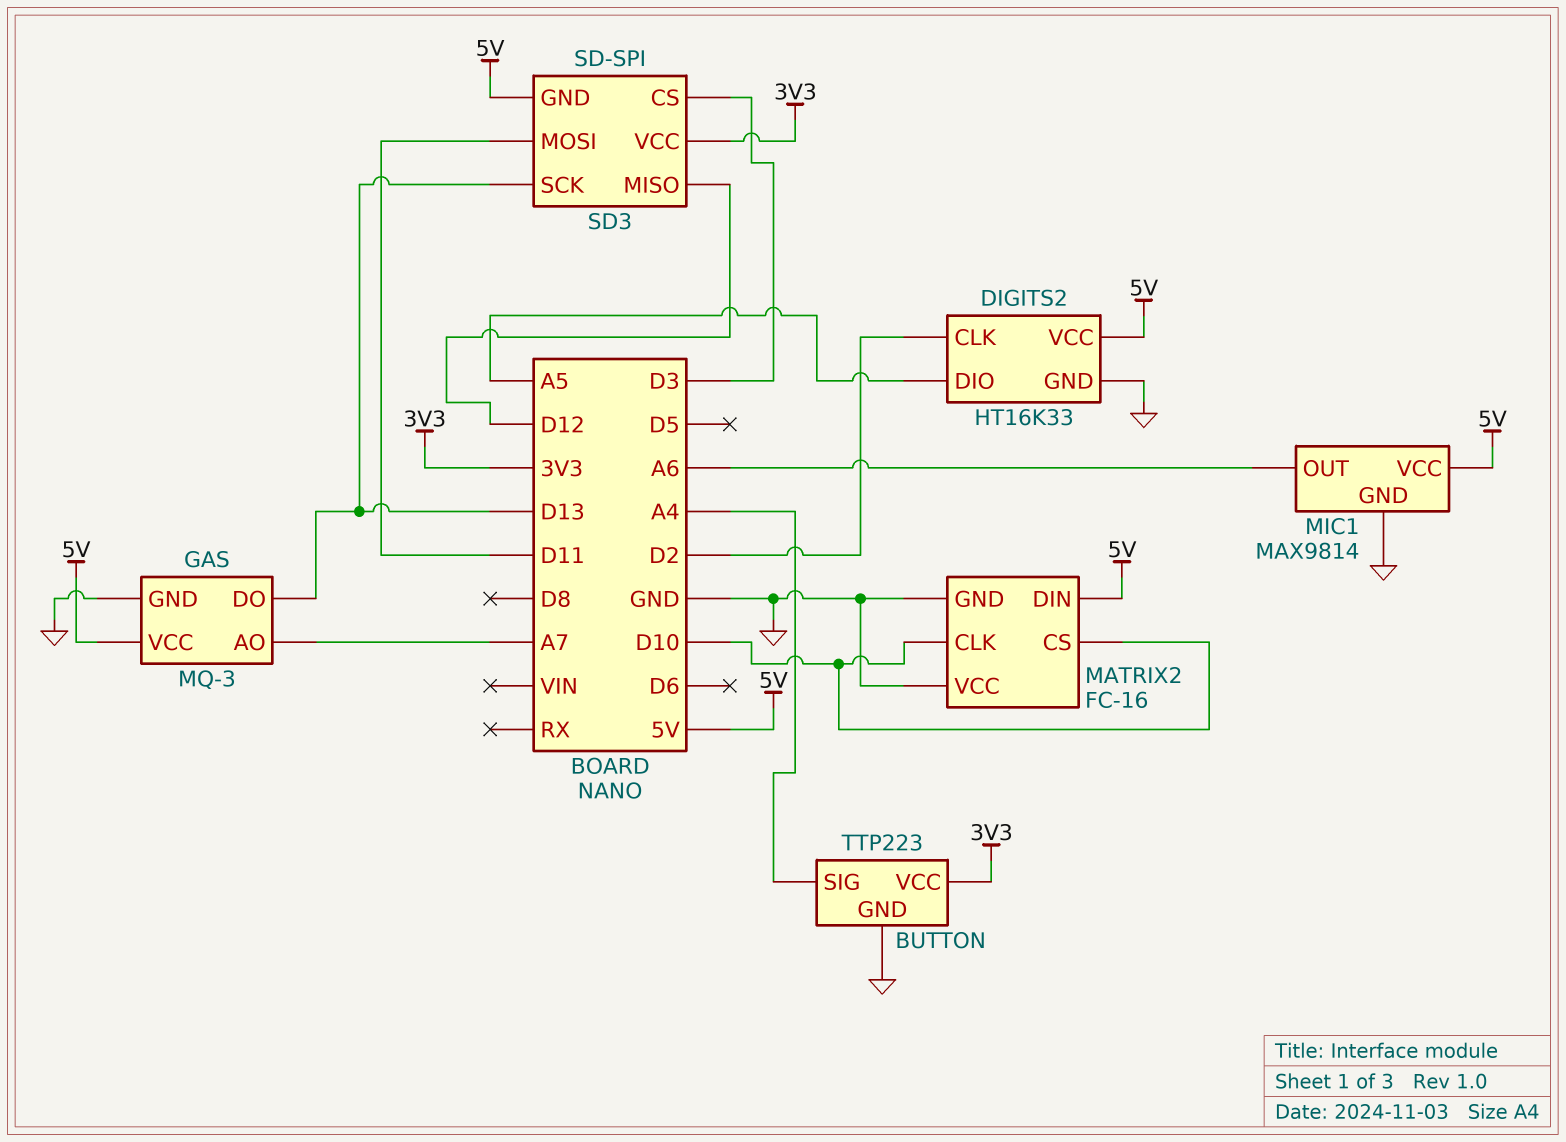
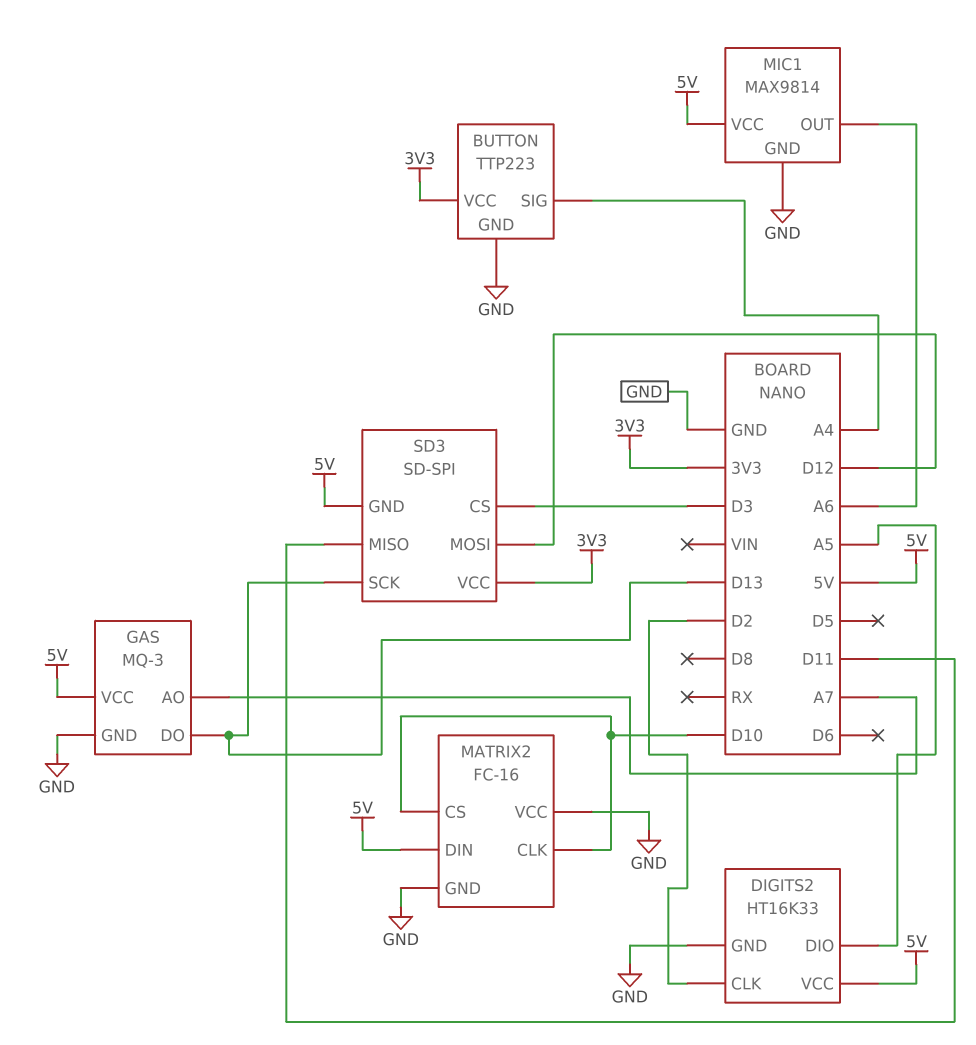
SD3 pin MISO: D12 -> D11
SD3 pin MOSI: D11 -> D12

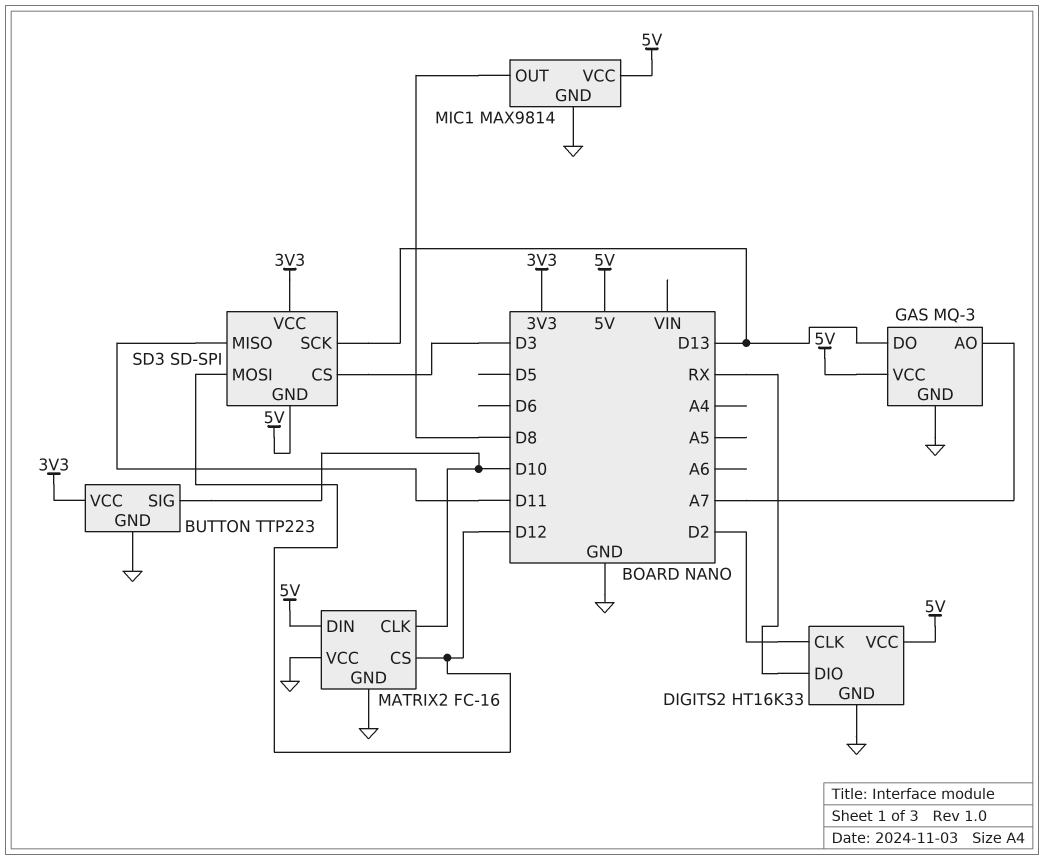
BUTTON pin SIG: A4 -> D10
DIGITS2 pin DIO: A5 -> RX
MATRIX2 pin CS: D10 -> D12
MIC1 pin OUT: A6 -> D8

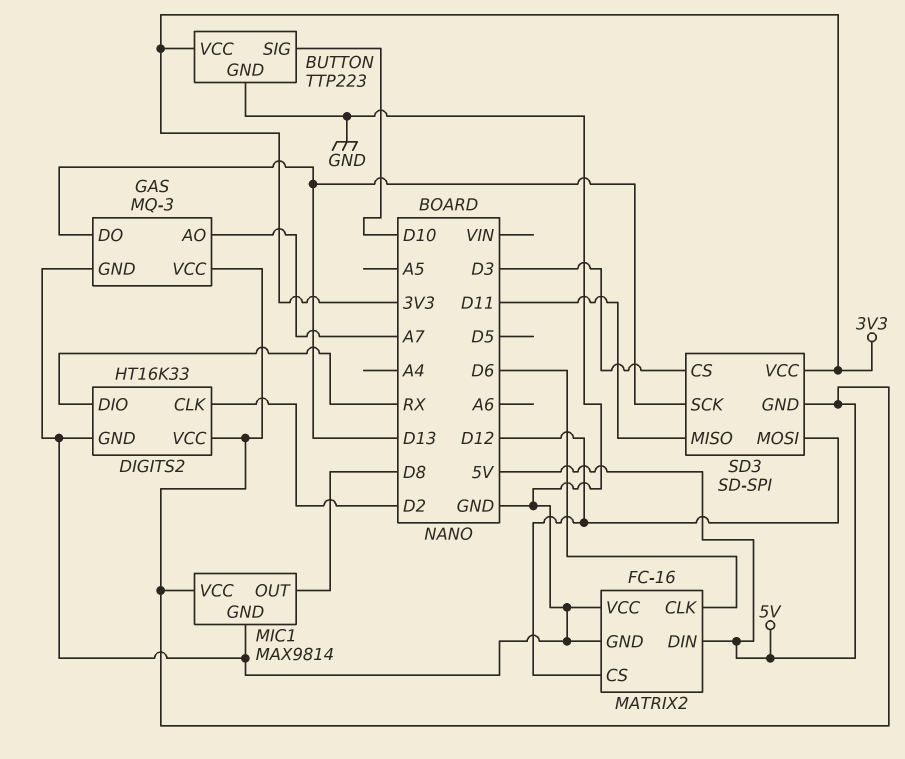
MATRIX2 pin CLK: D10 -> D6

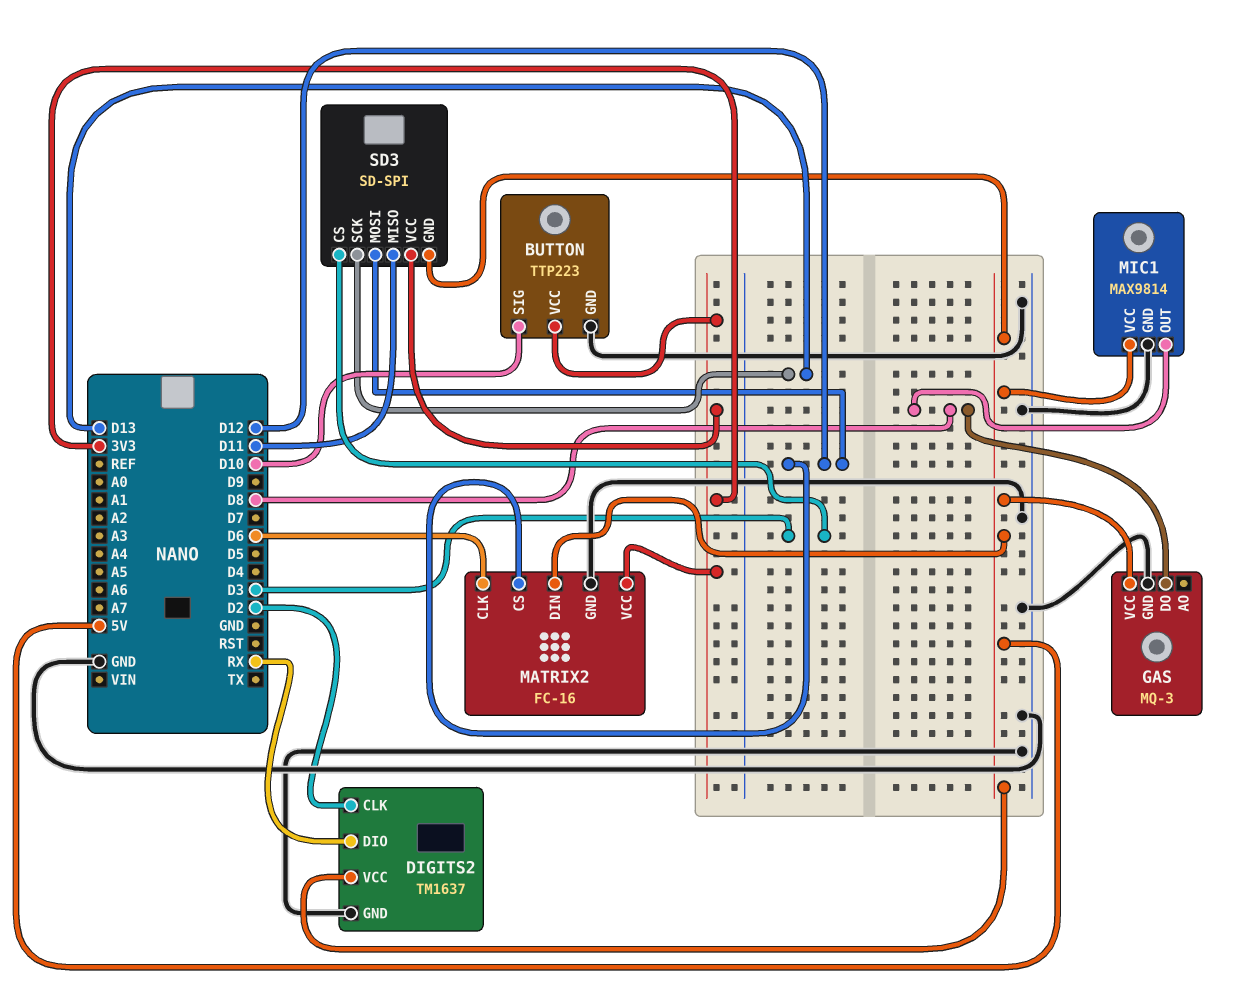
DIGITS2: HT16K33 -> TM1637
GAS pin AO: A7 -> none
GAS pin DO: D13 -> D8
MATRIX2 pin VCC: GND -> 3V3

